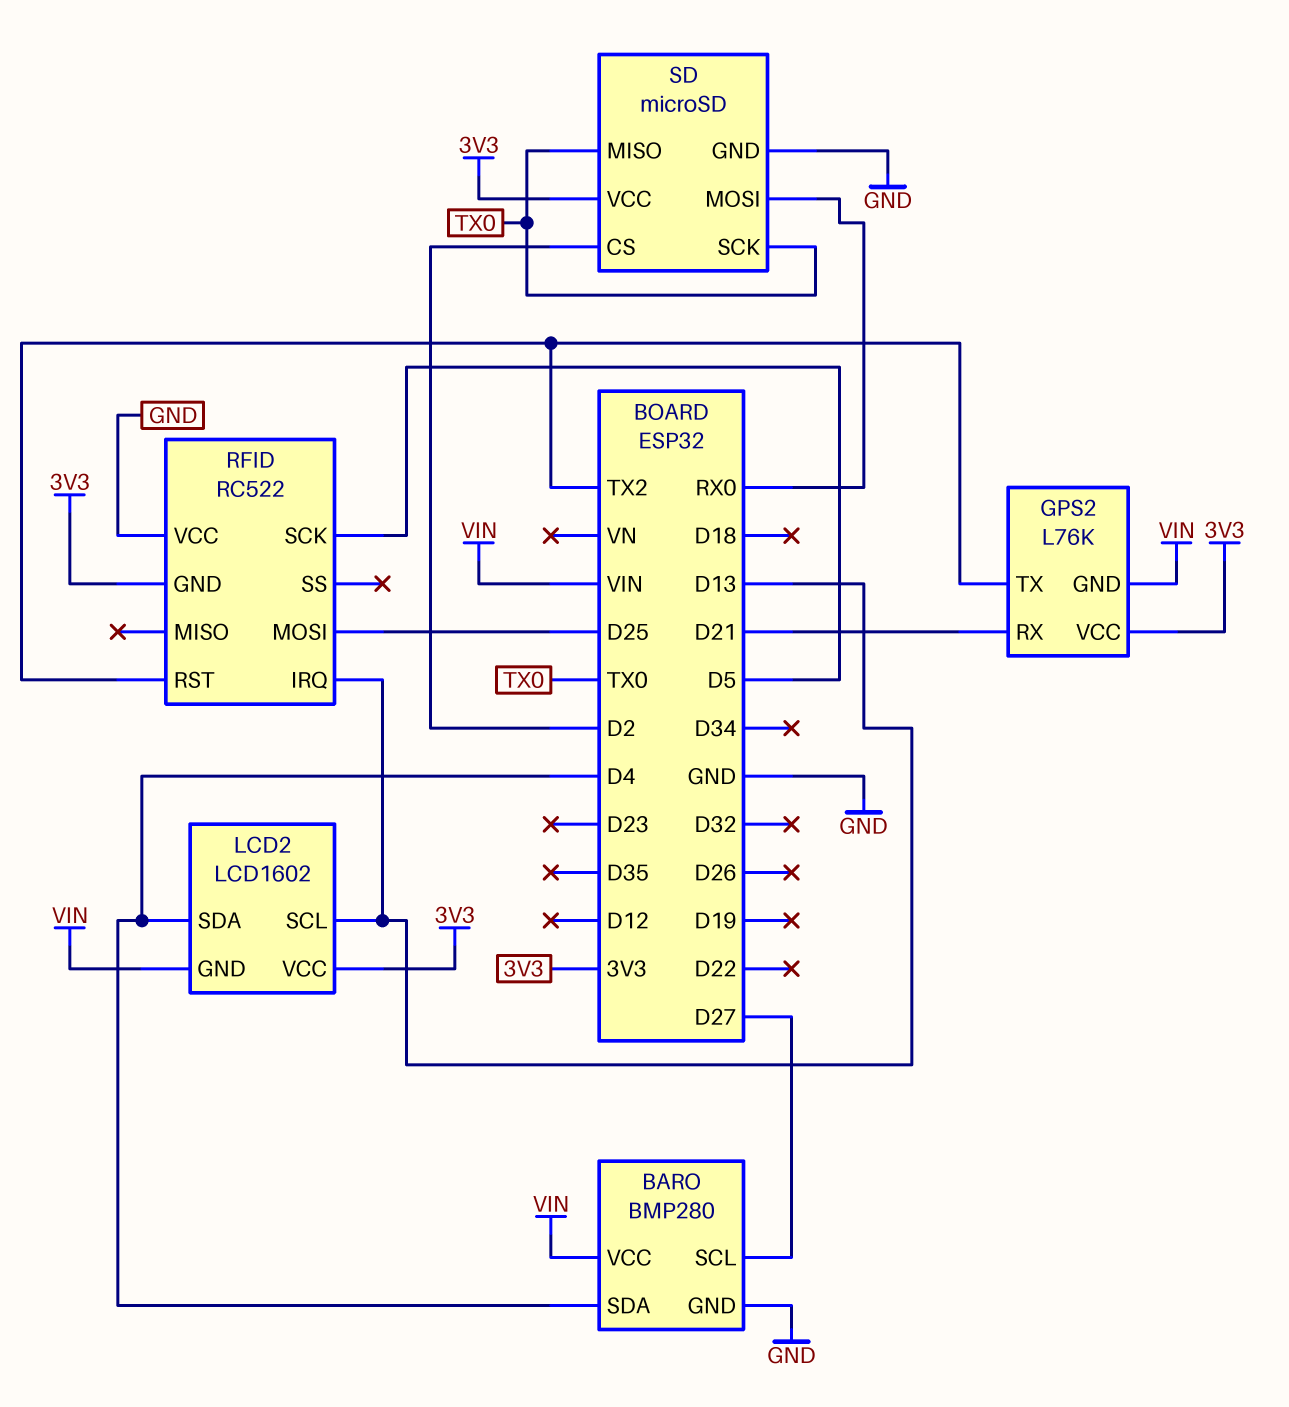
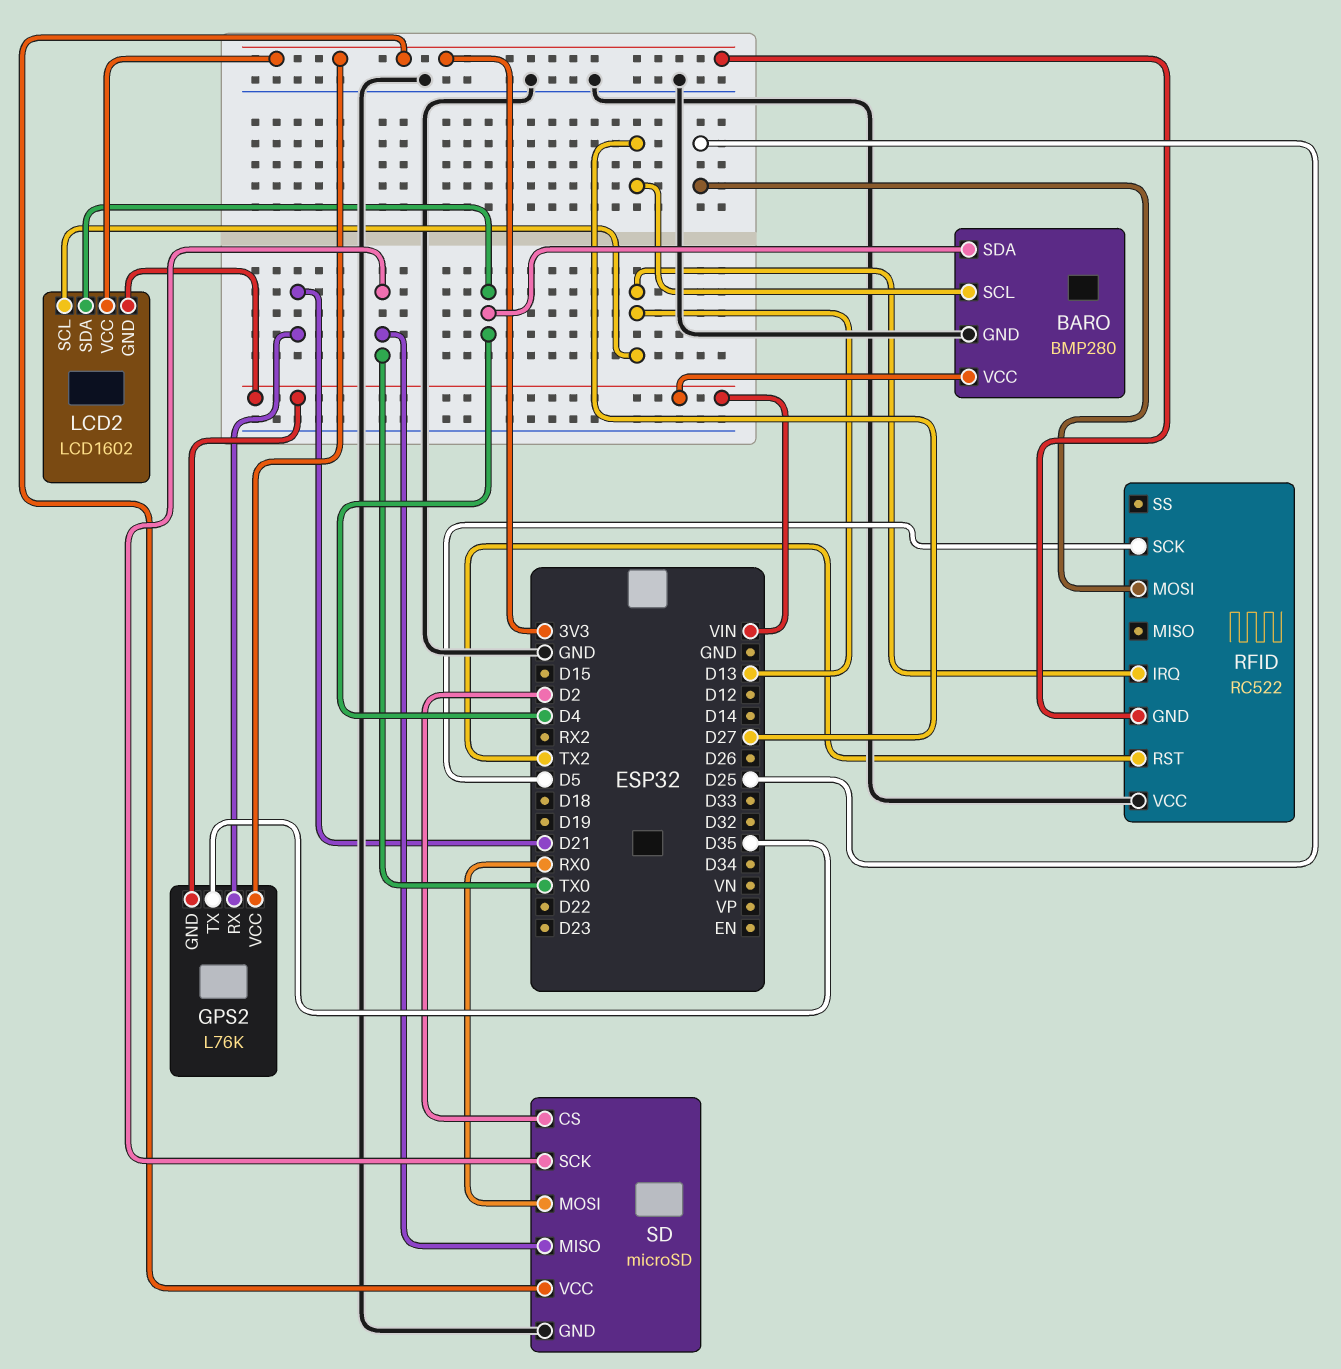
GPS2 pin TX: TX2 -> D35

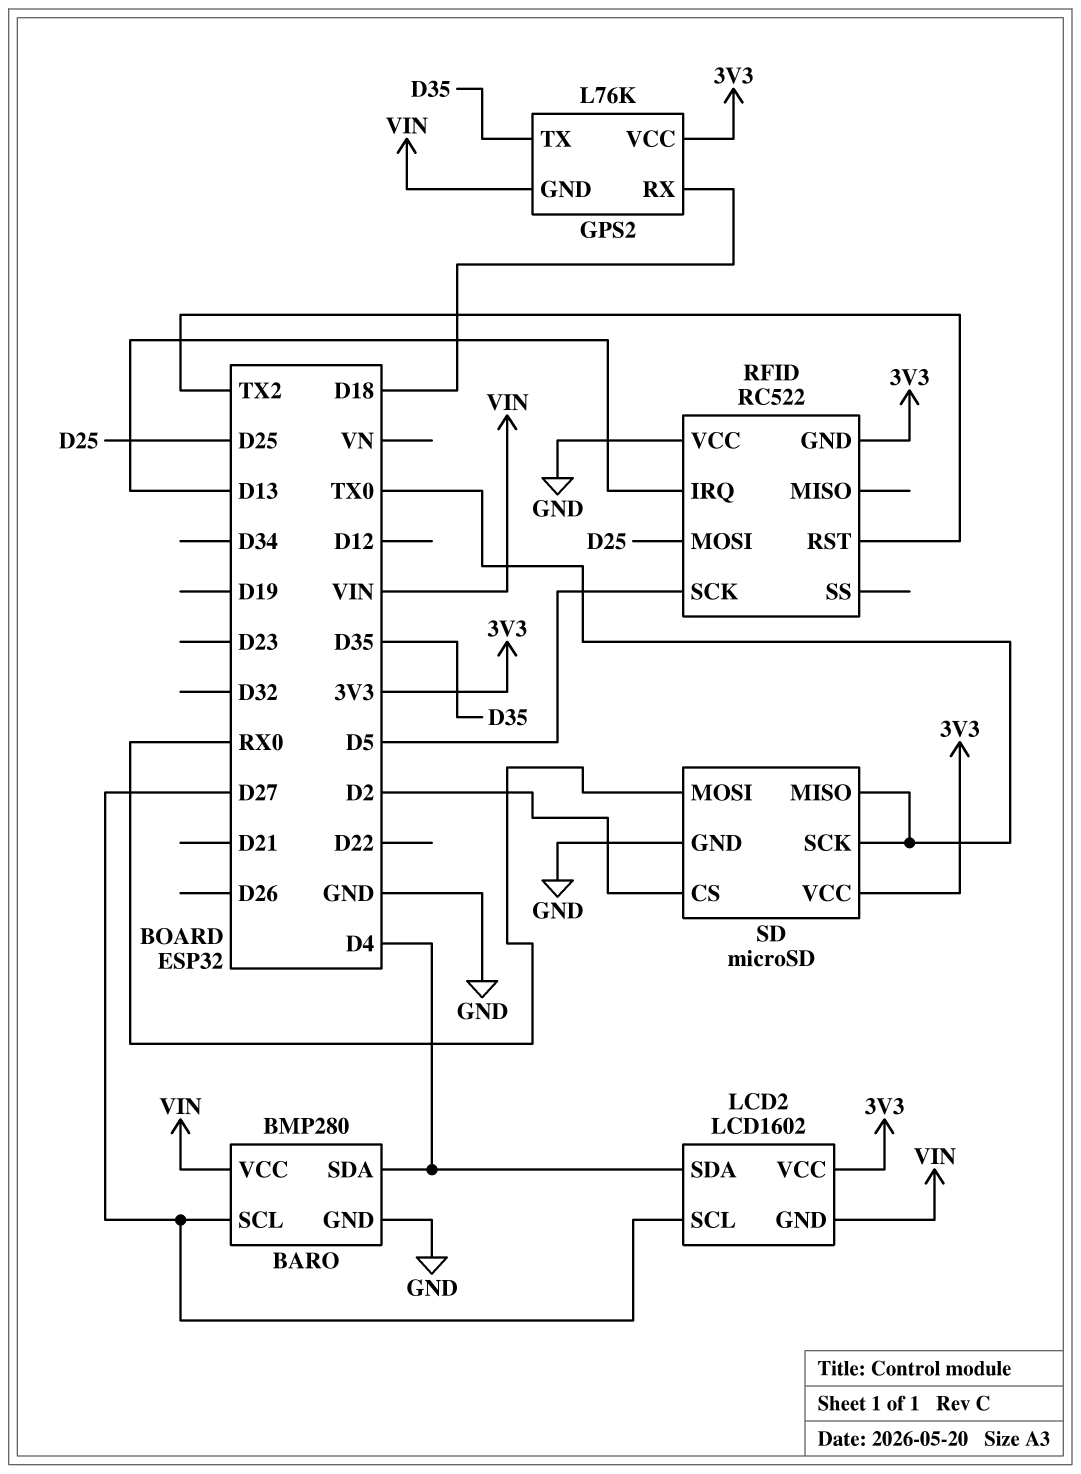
GPS2 pin RX: D21 -> D18
LCD2 pin SCL: D13 -> D27

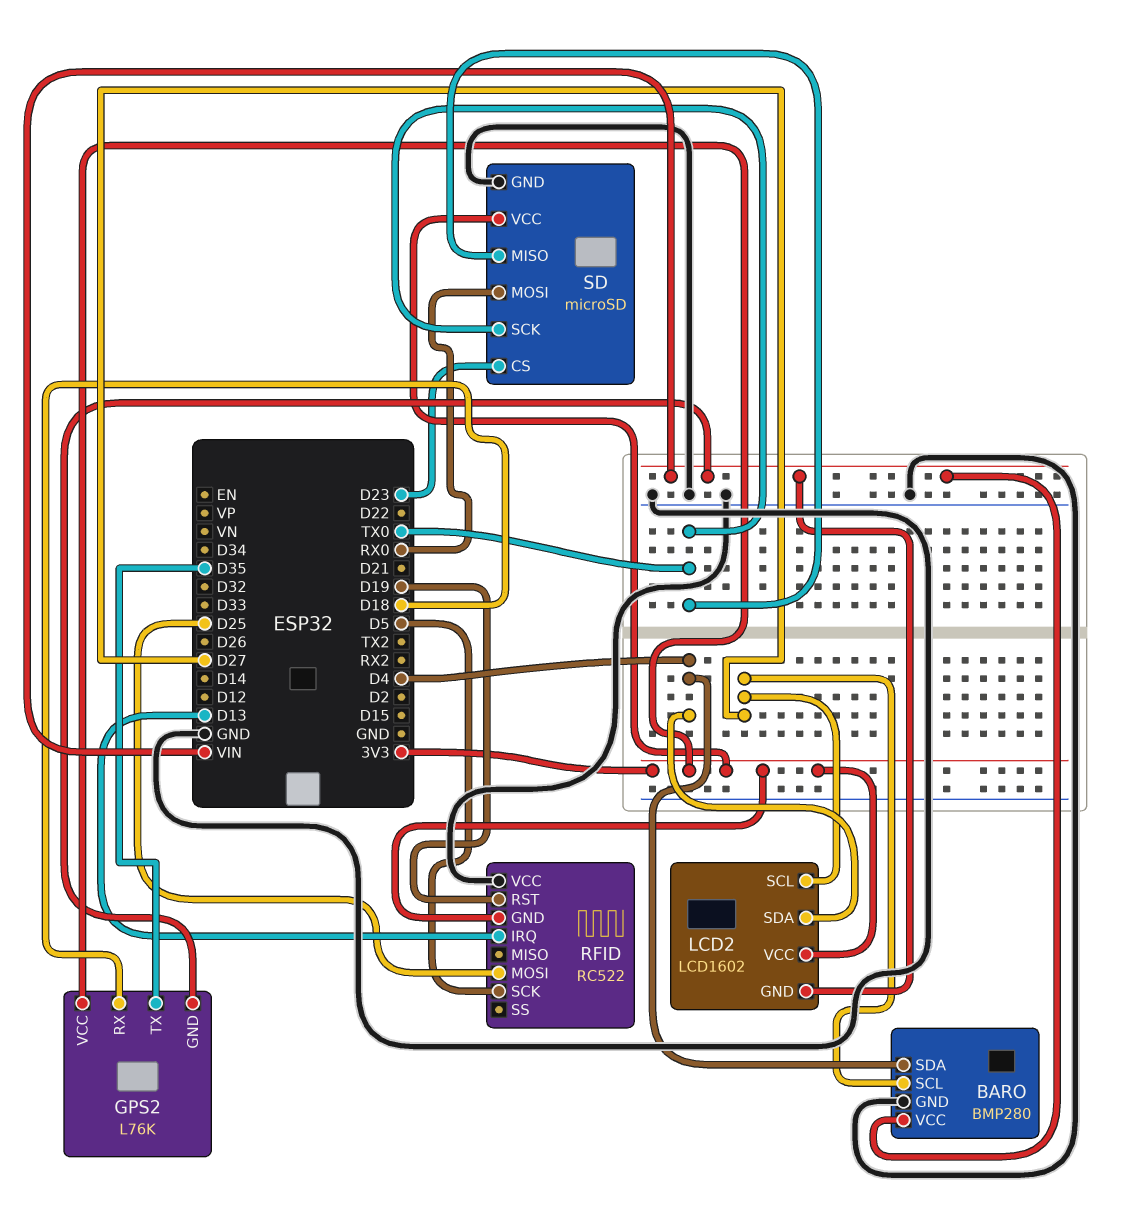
RFID pin RST: TX2 -> D19
SD pin CS: D2 -> D23

